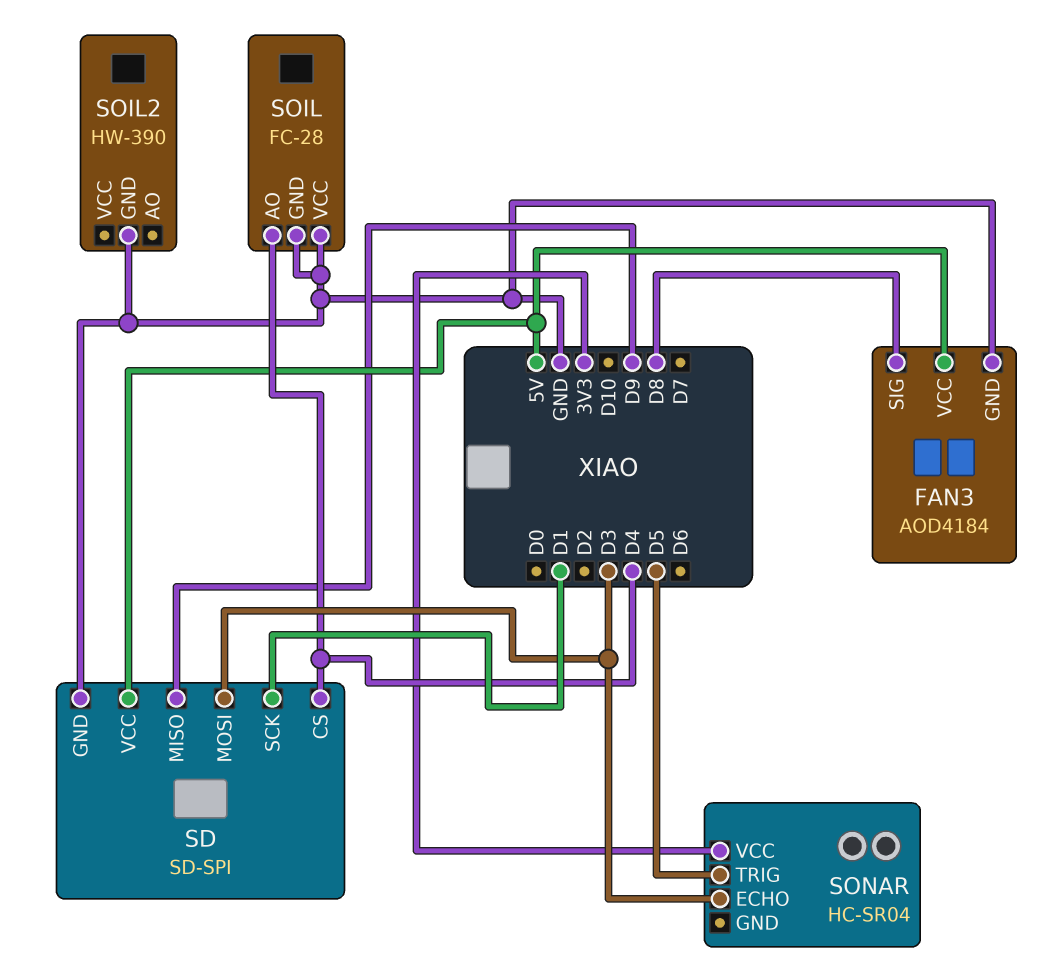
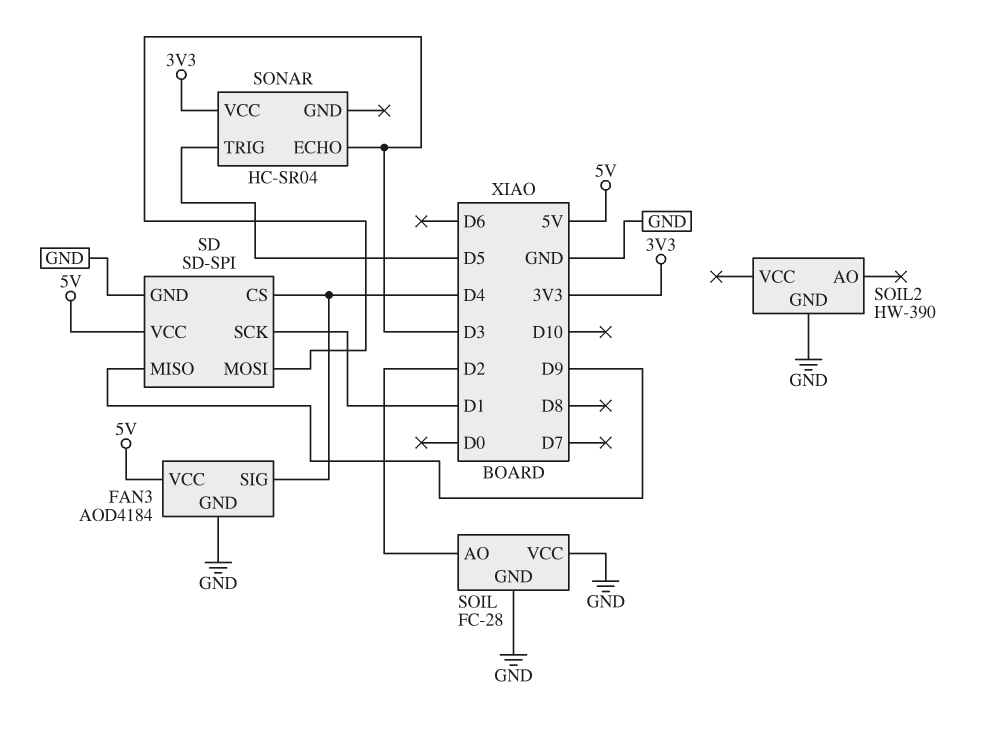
FAN3 pin SIG: D8 -> D4
SOIL pin AO: D4 -> D2

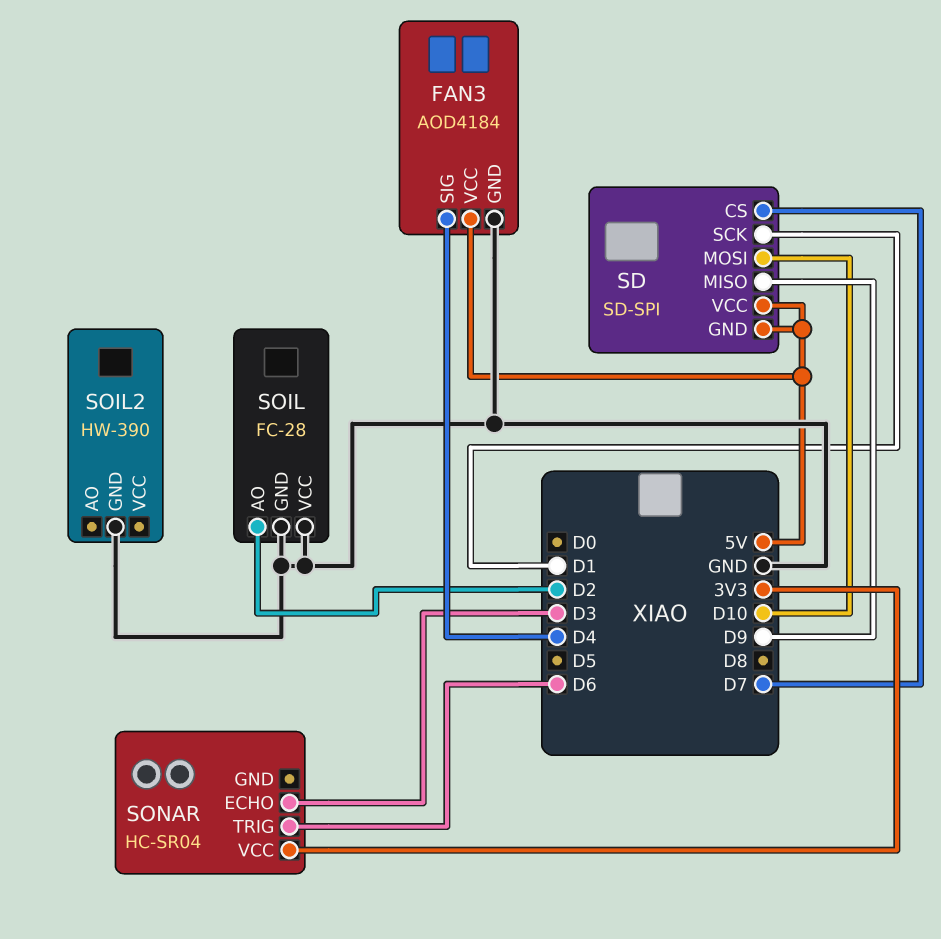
SD pin CS: D4 -> D7
SD pin GND: GND -> 5V
SD pin MOSI: D3 -> D10
SONAR pin TRIG: D5 -> D6

